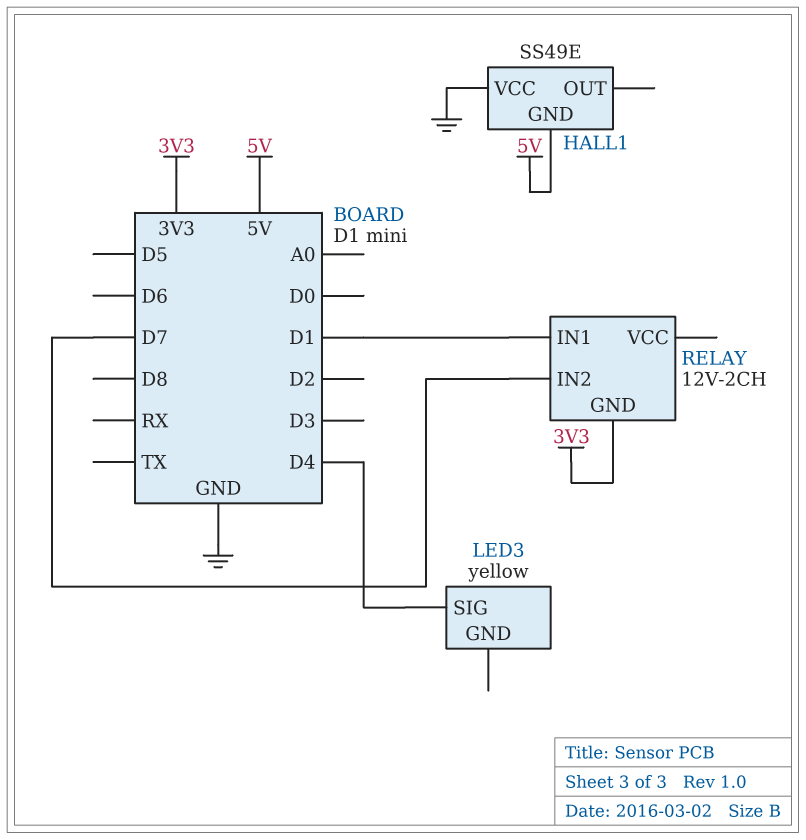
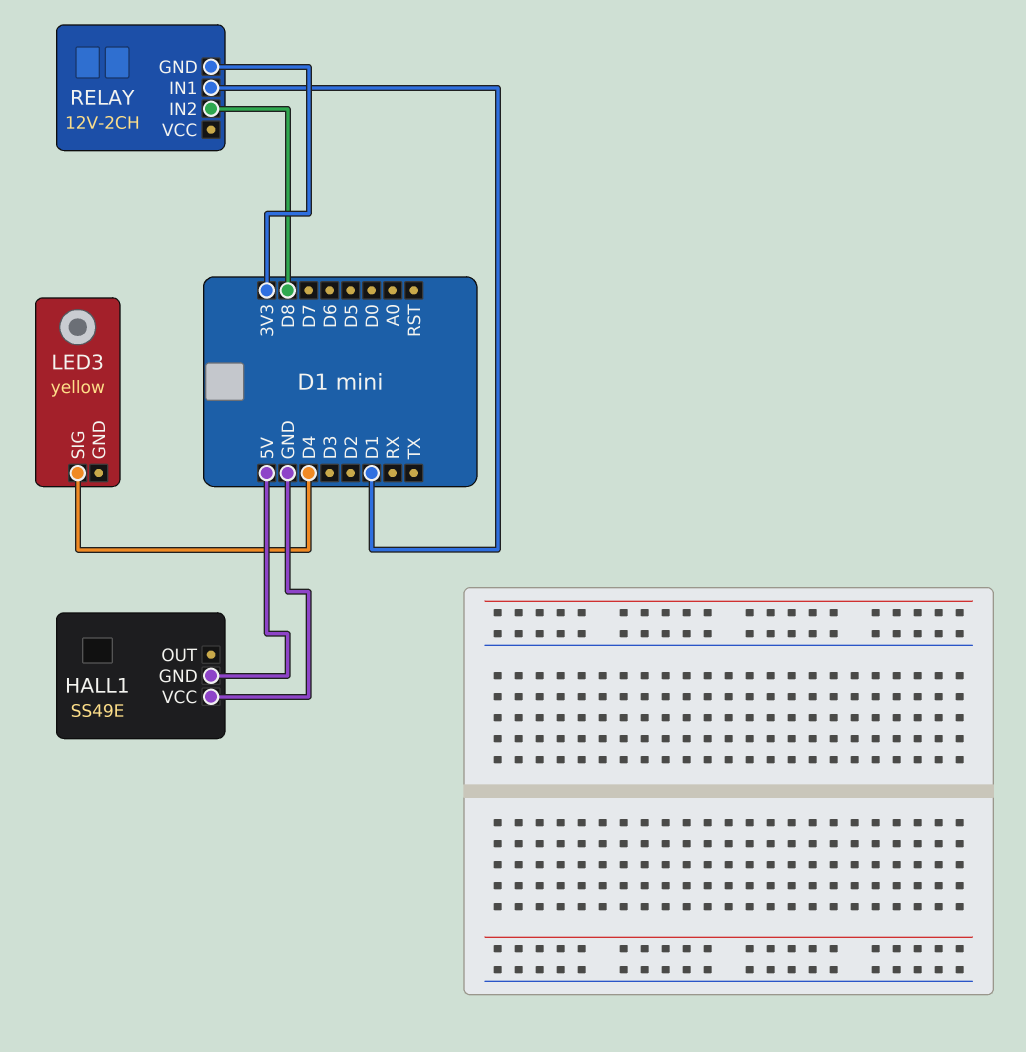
RELAY pin IN2: D7 -> D8

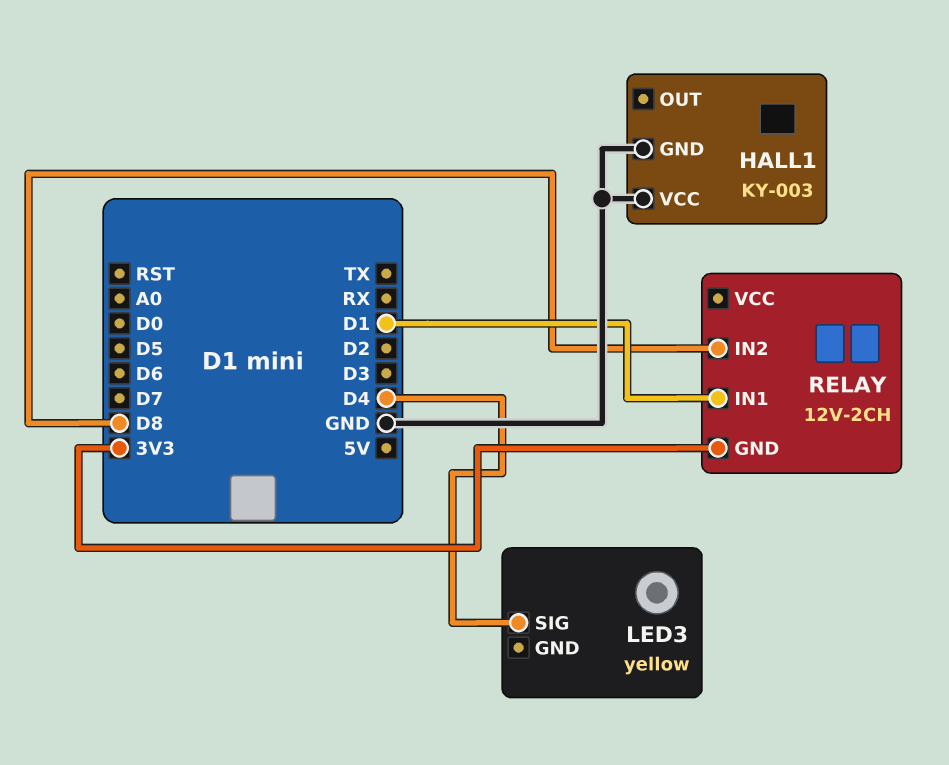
HALL1: SS49E -> KY-003
HALL1 pin GND: 5V -> GND

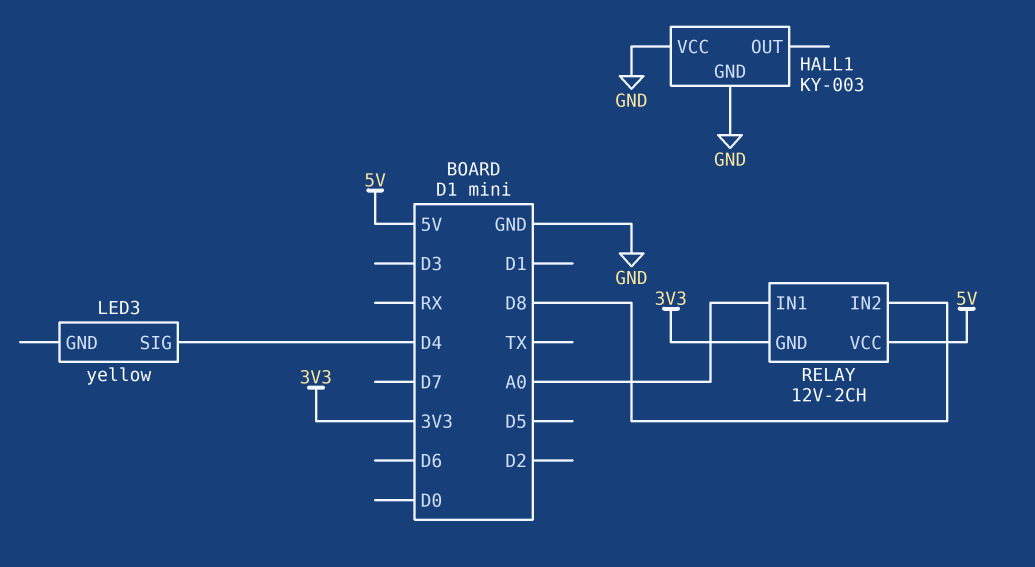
RELAY pin IN1: D1 -> A0
RELAY pin VCC: none -> 5V

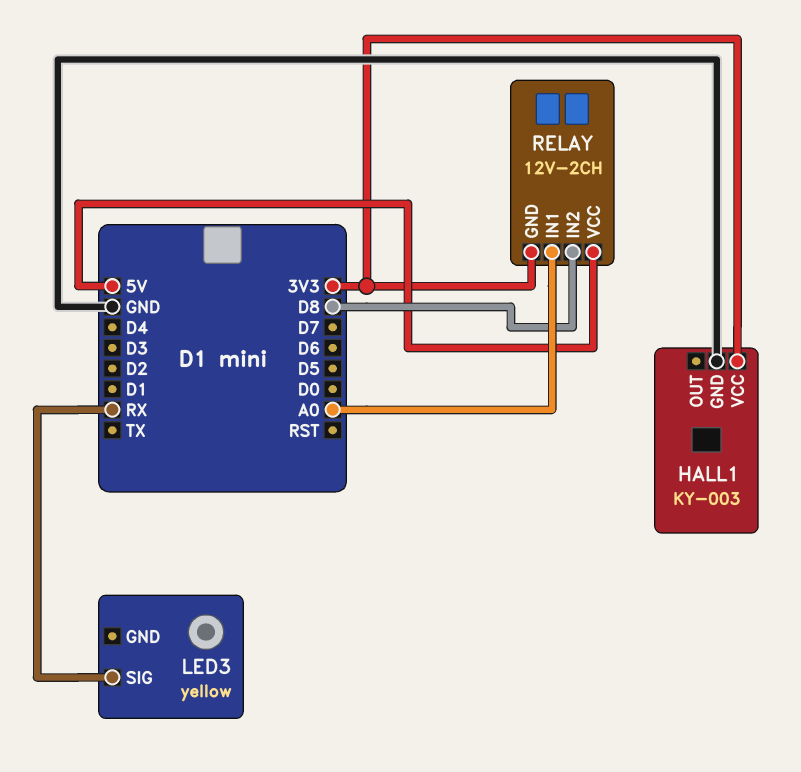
HALL1 pin VCC: GND -> 3V3
LED3 pin SIG: D4 -> RX

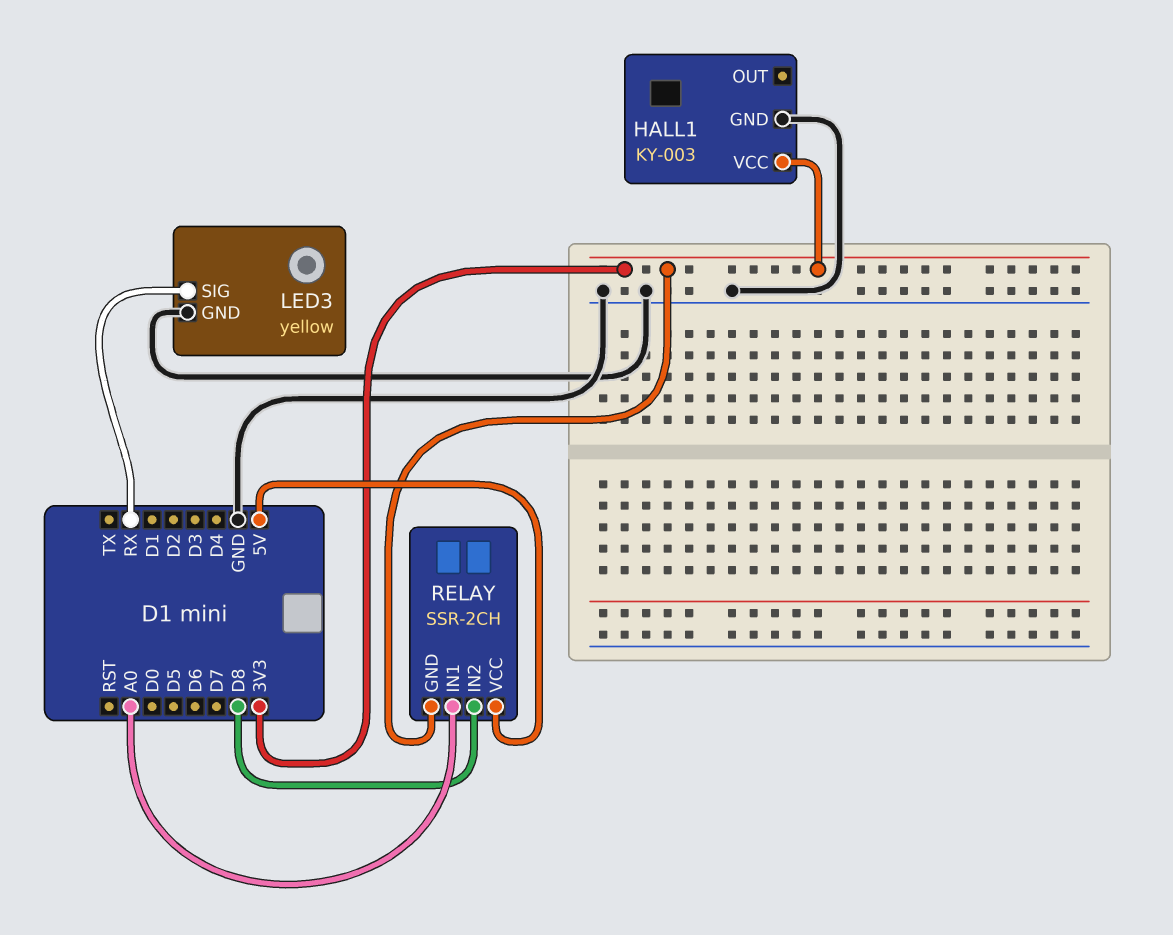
LED3 pin GND: none -> GND
RELAY: 12V-2CH -> SSR-2CH

